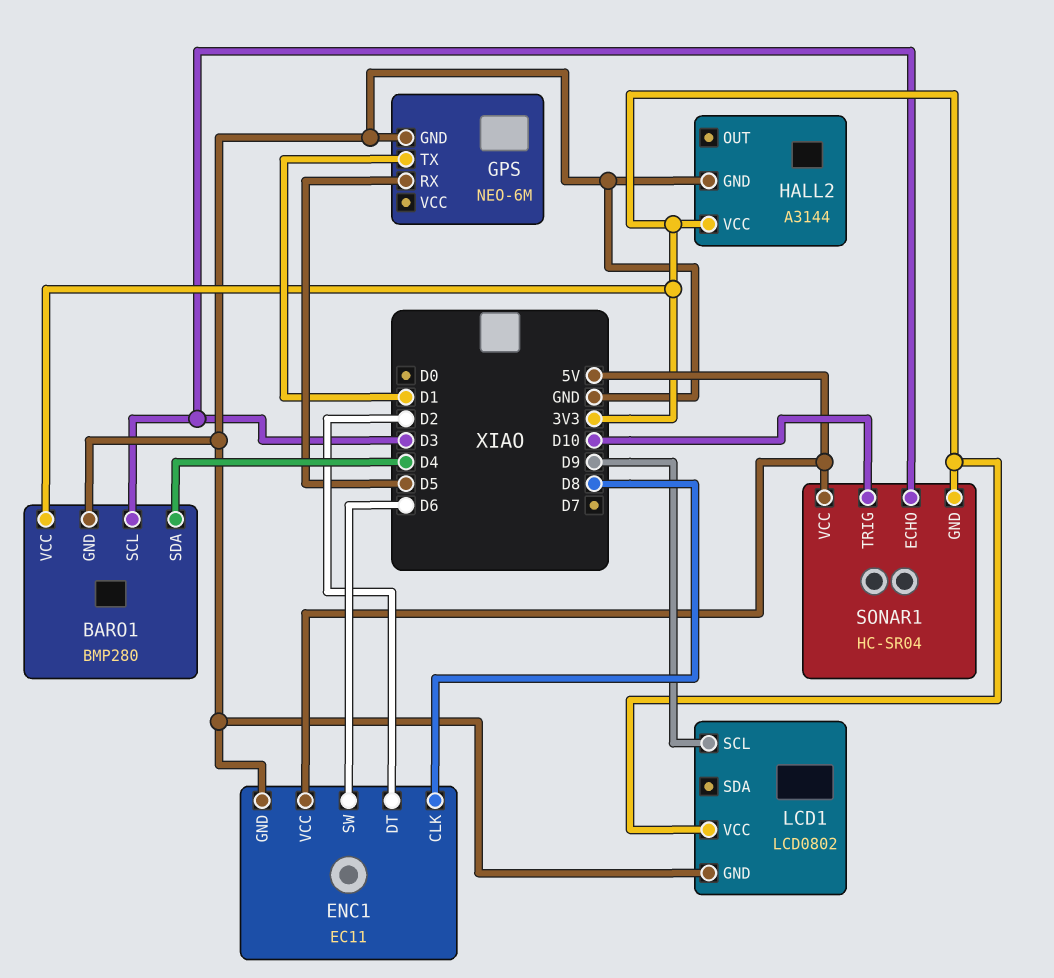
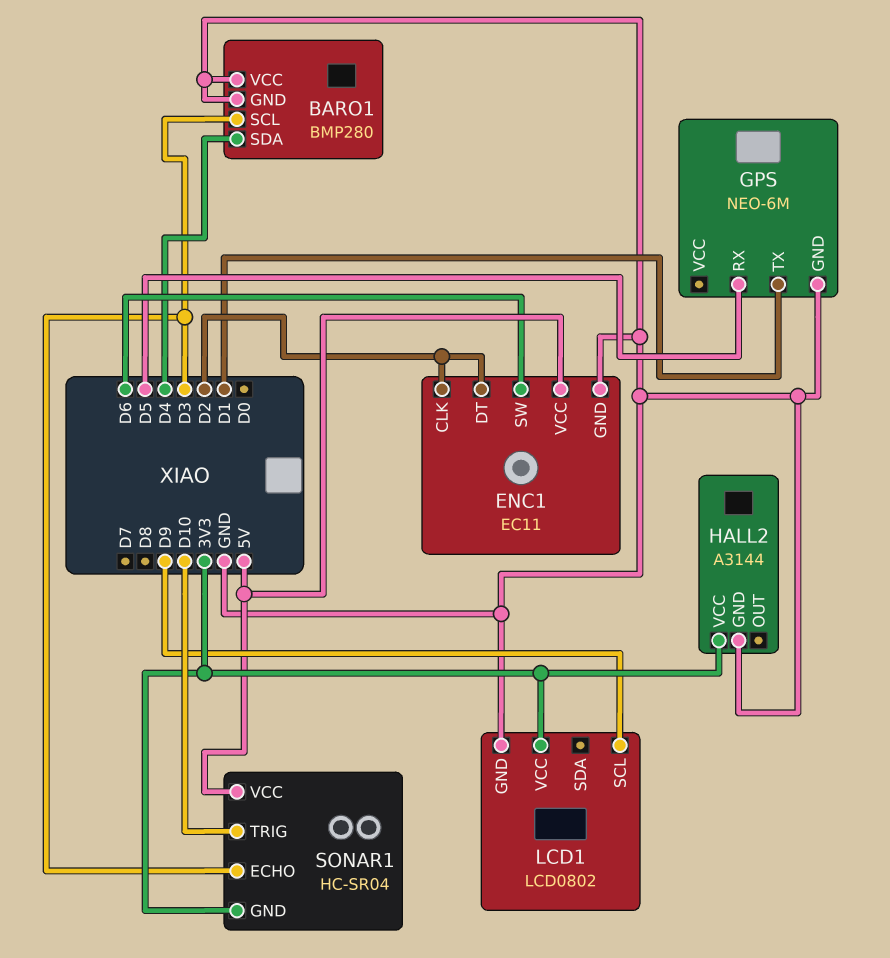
BARO1 pin VCC: 3V3 -> GND
ENC1 pin CLK: D8 -> D2

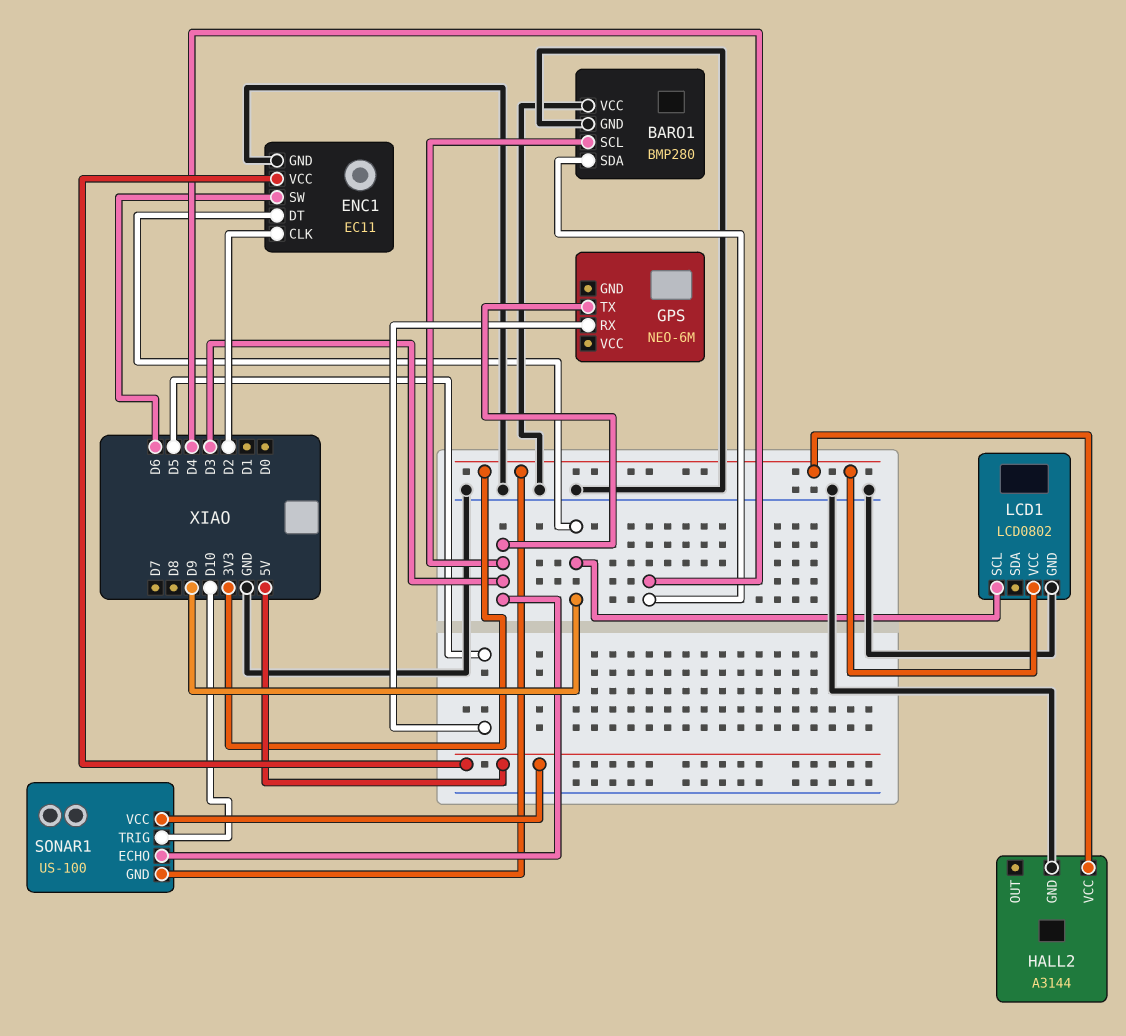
ENC1 pin DT: D2 -> D9
GPS pin GND: GND -> none
GPS pin TX: D1 -> D3
SONAR1: HC-SR04 -> US-100

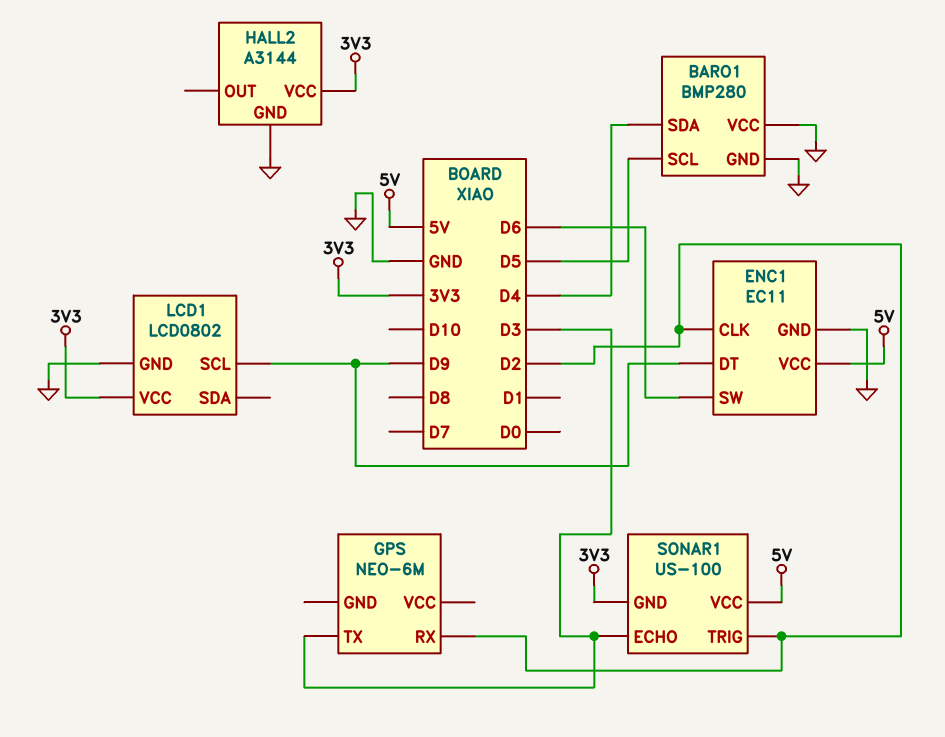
BARO1 pin SCL: D3 -> D5
GPS pin RX: D5 -> D2
SONAR1 pin TRIG: D10 -> D2

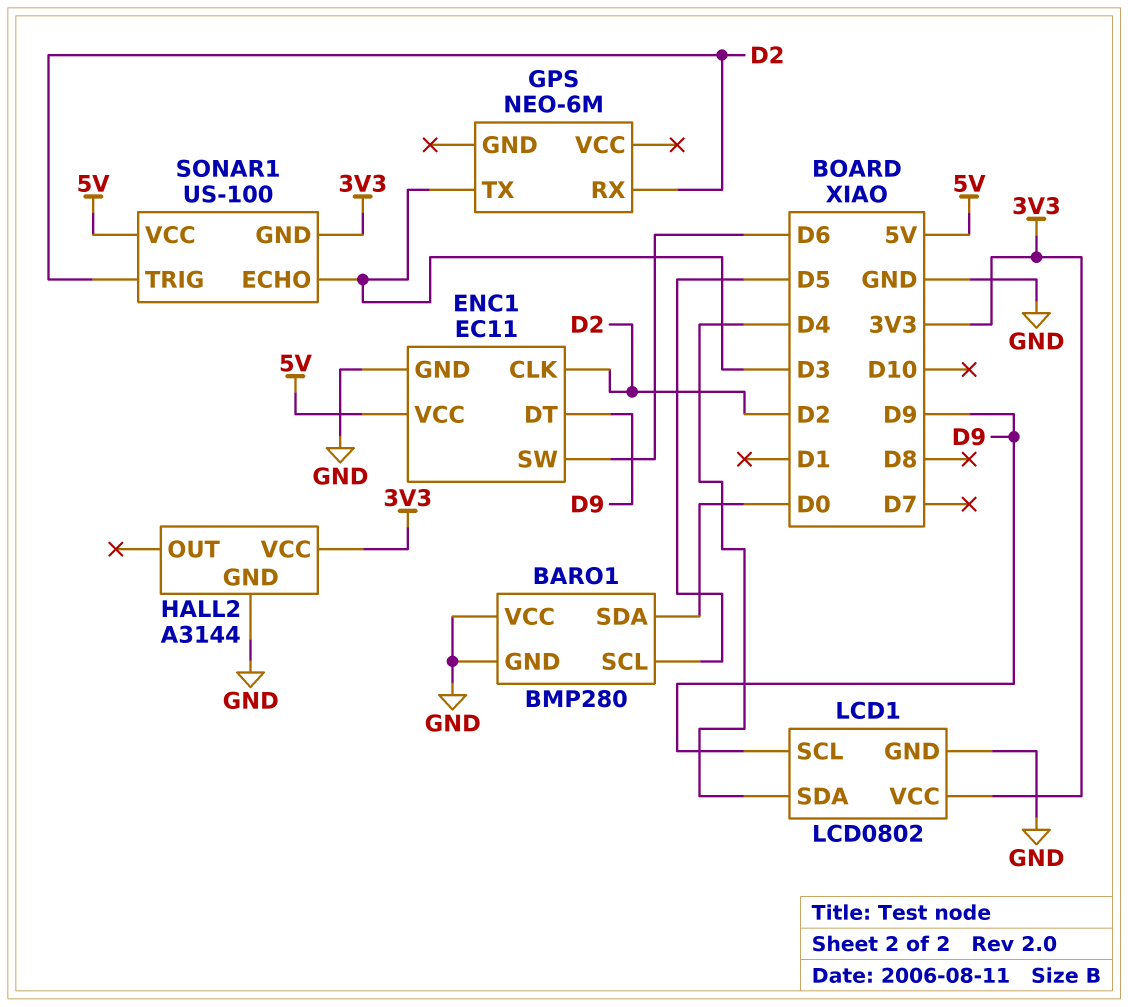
BARO1 pin SDA: D4 -> D0
LCD1 pin SDA: none -> D4

